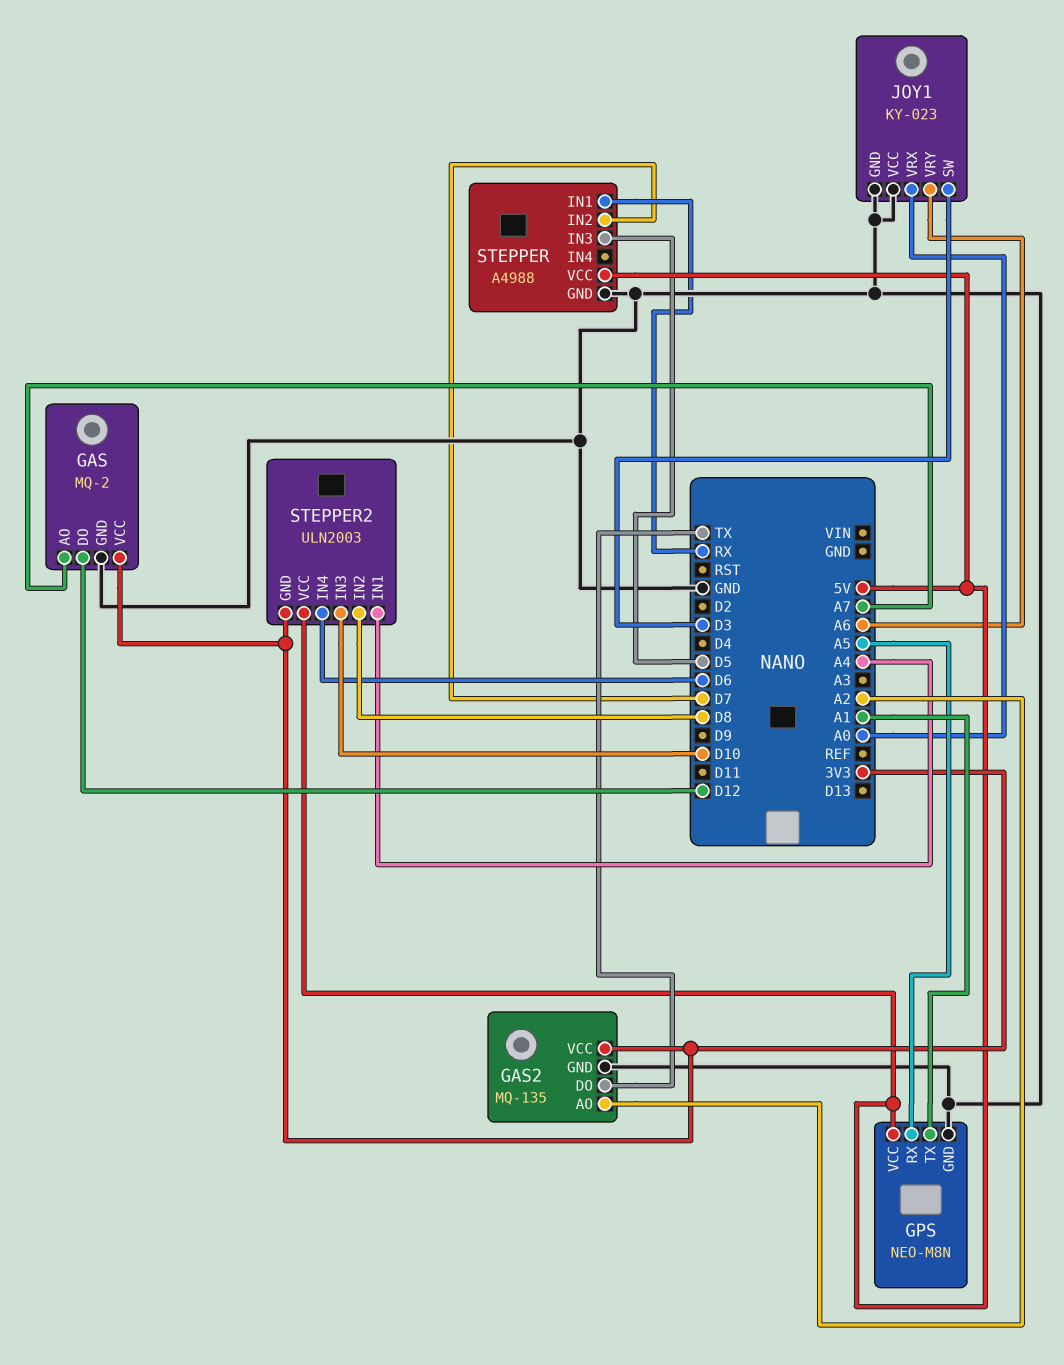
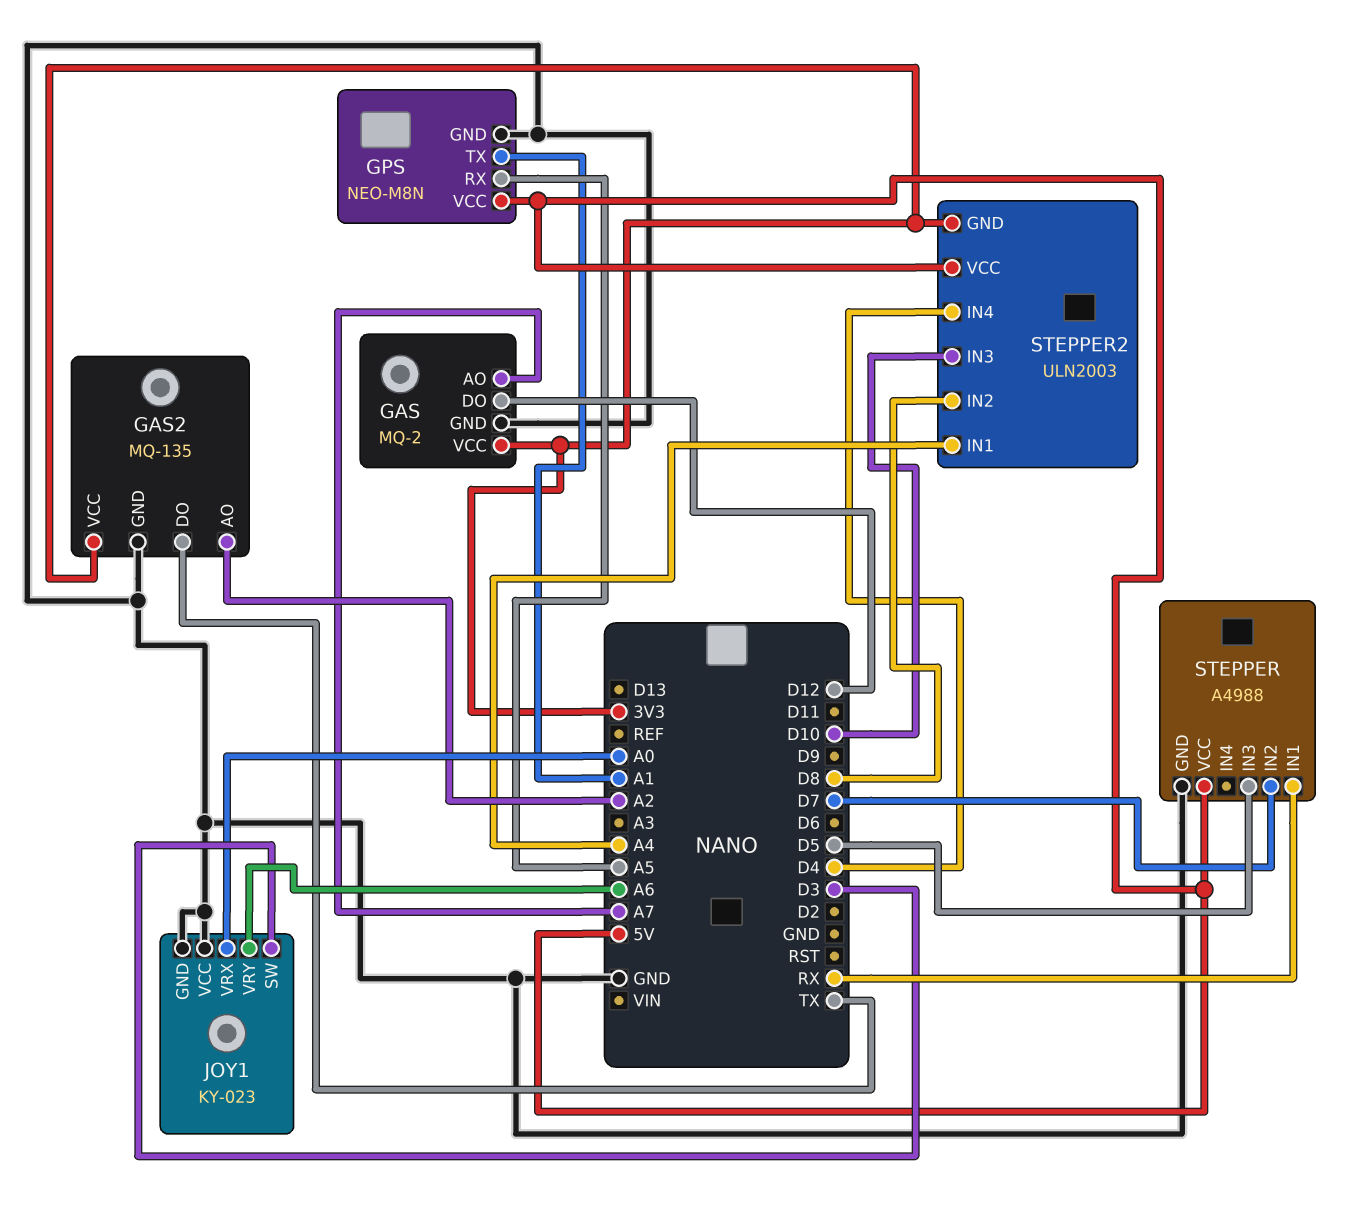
STEPPER2 pin IN4: D6 -> D4

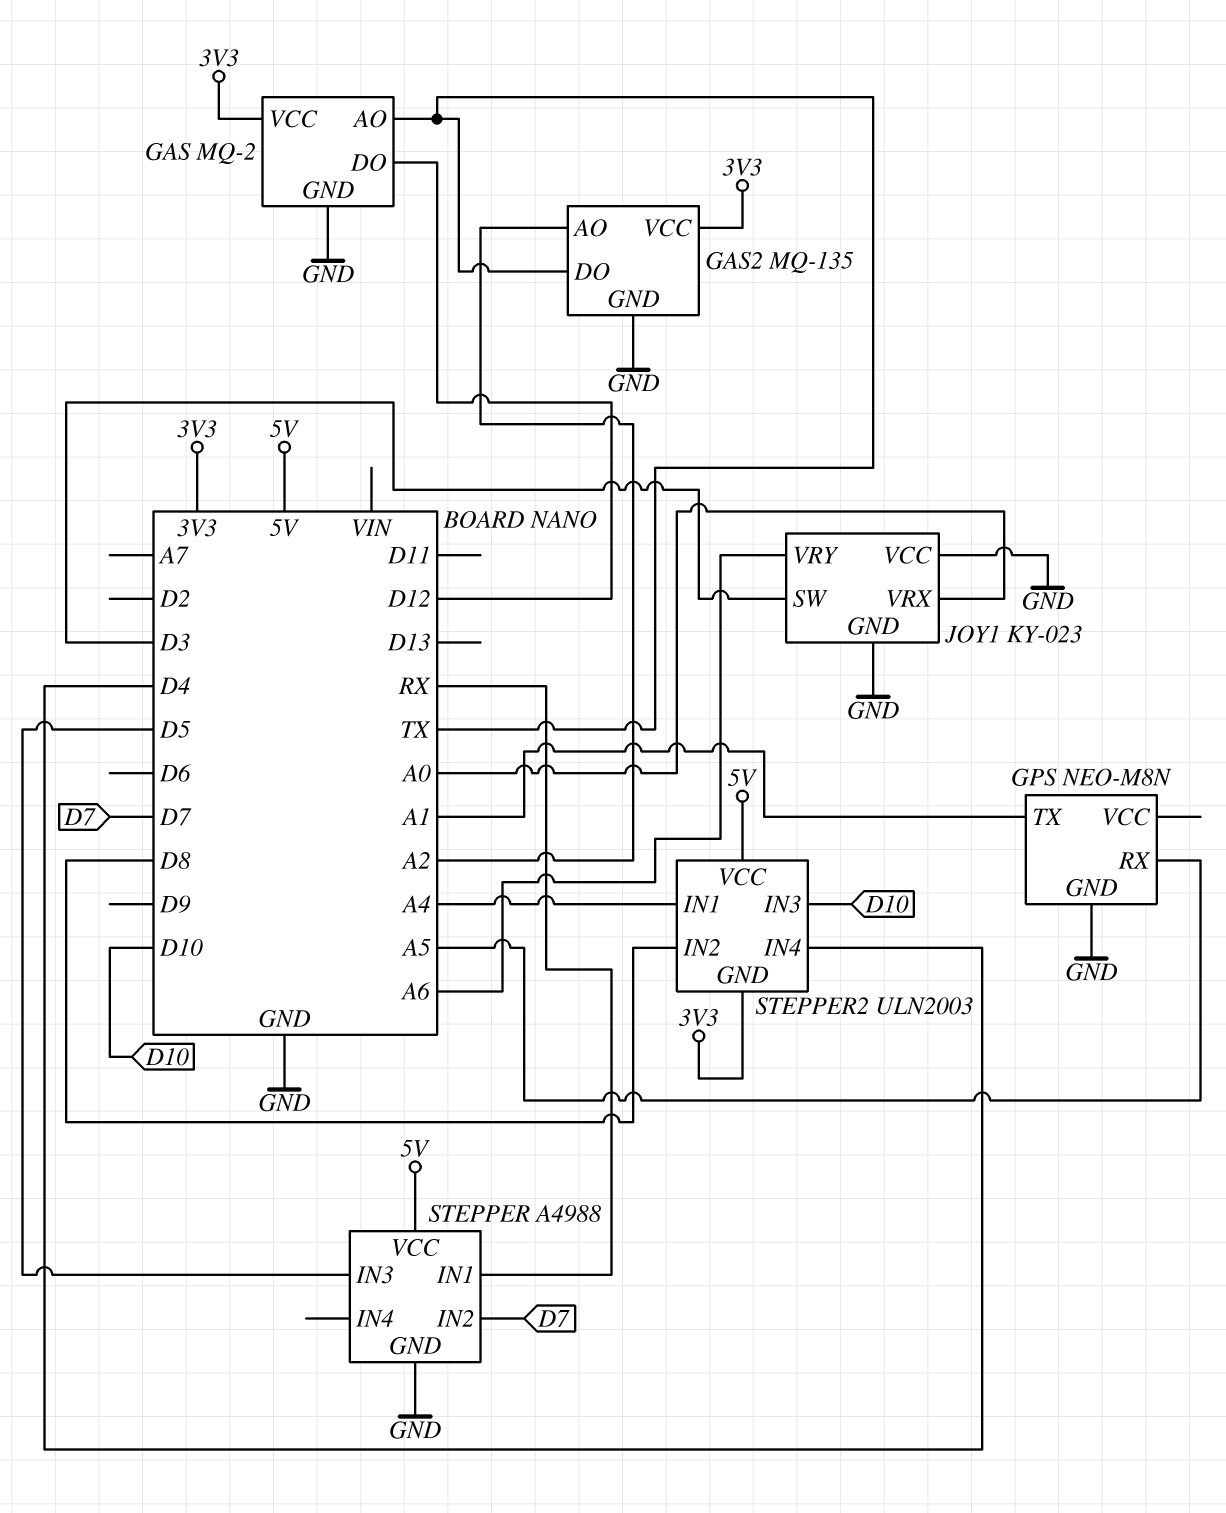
GAS pin AO: A7 -> TX
GPS pin VCC: 5V -> none

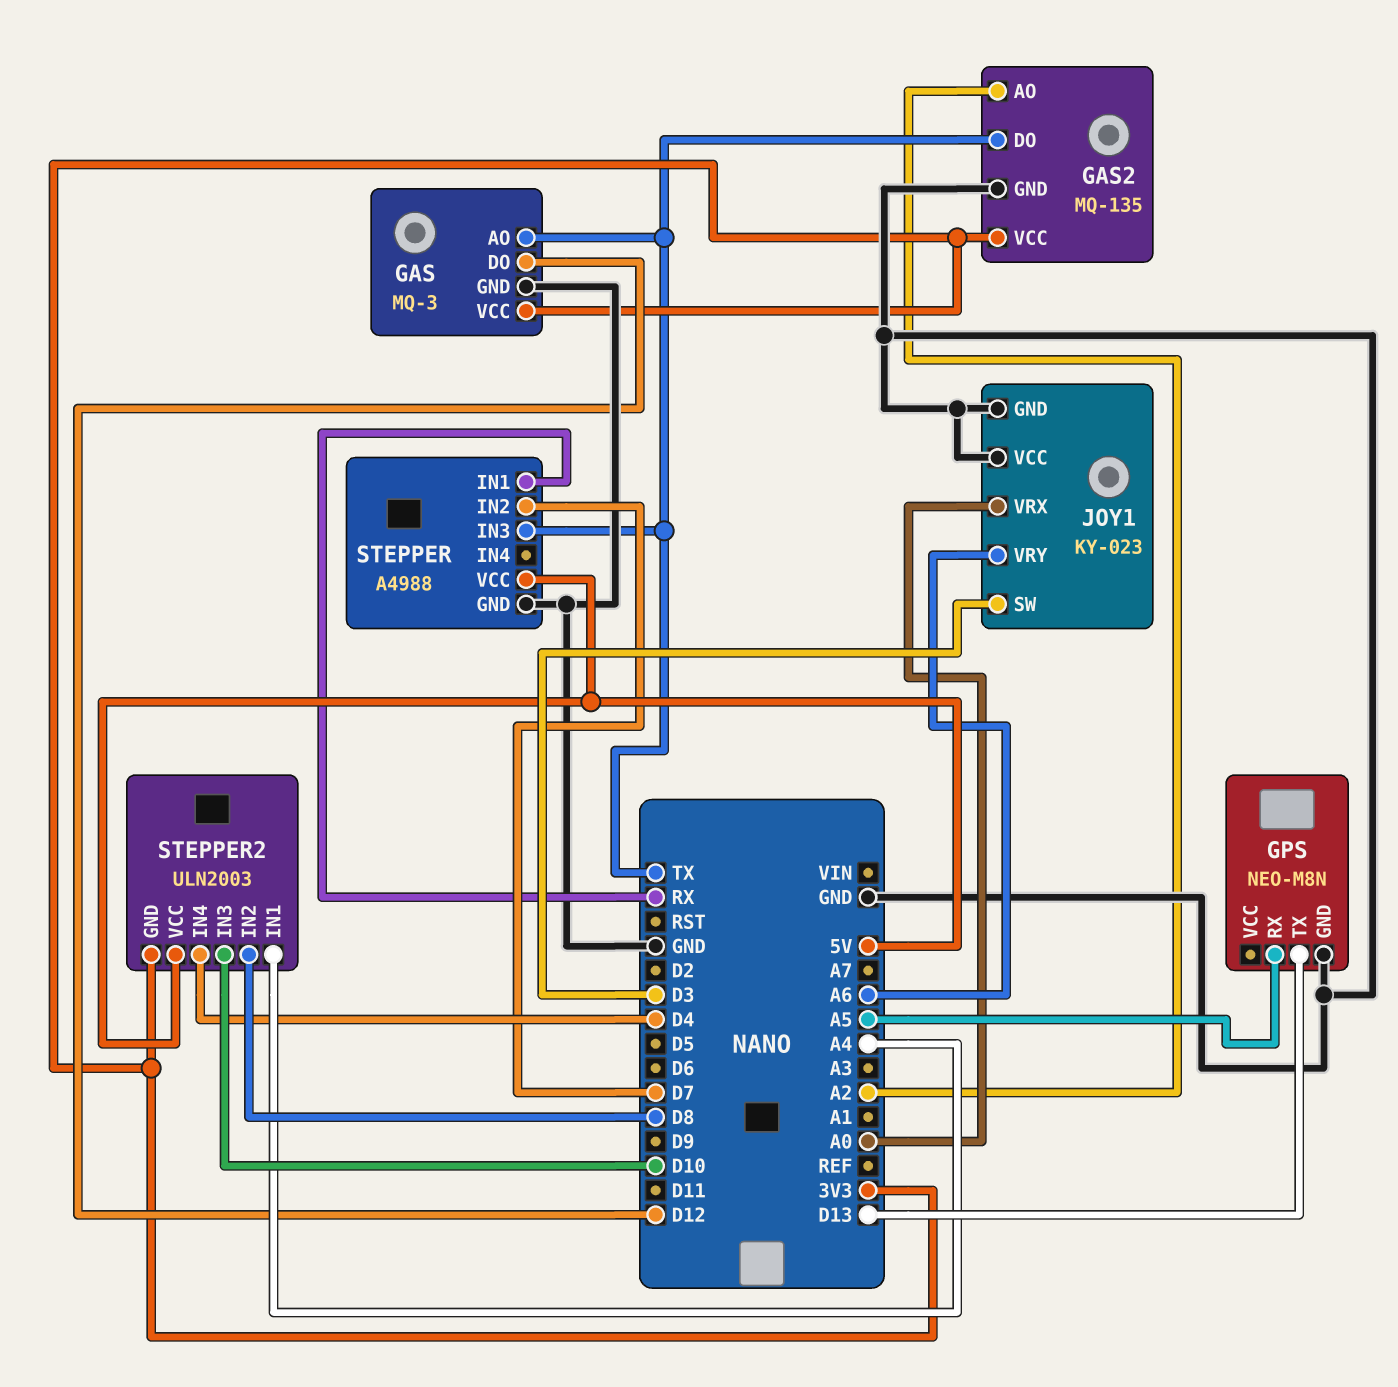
GAS: MQ-2 -> MQ-3
GPS pin TX: A1 -> D13
STEPPER pin IN3: D5 -> TX

